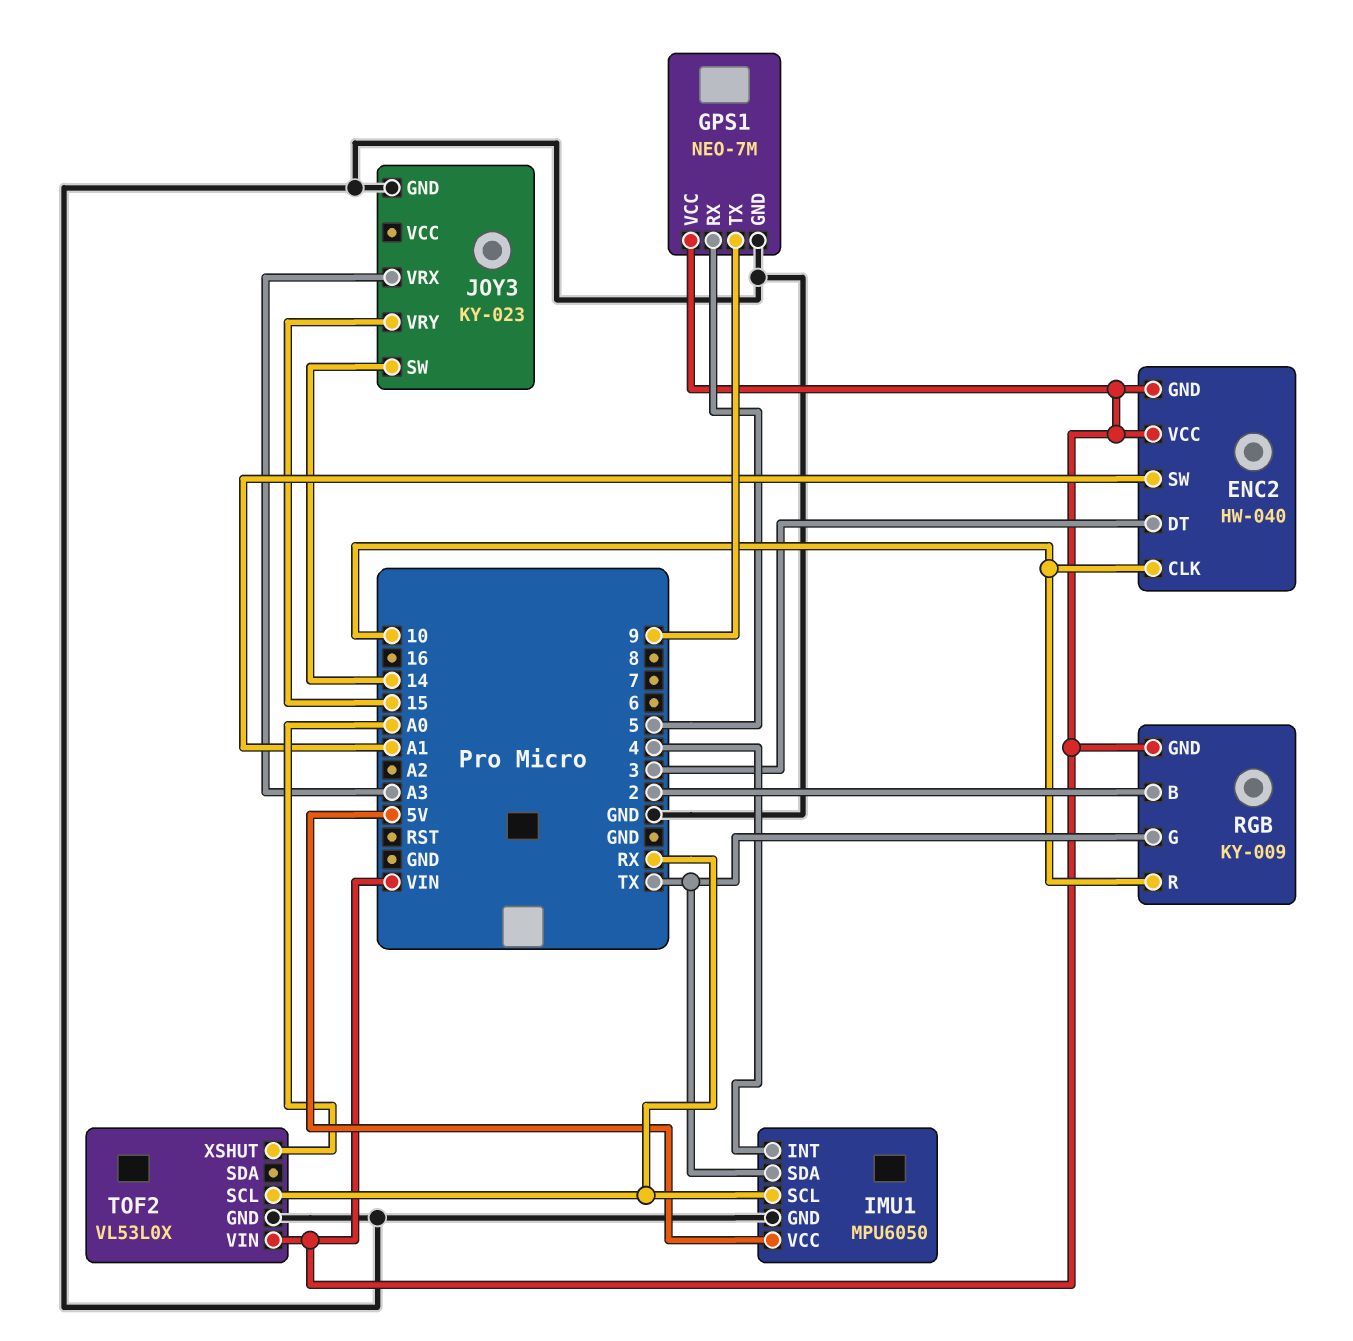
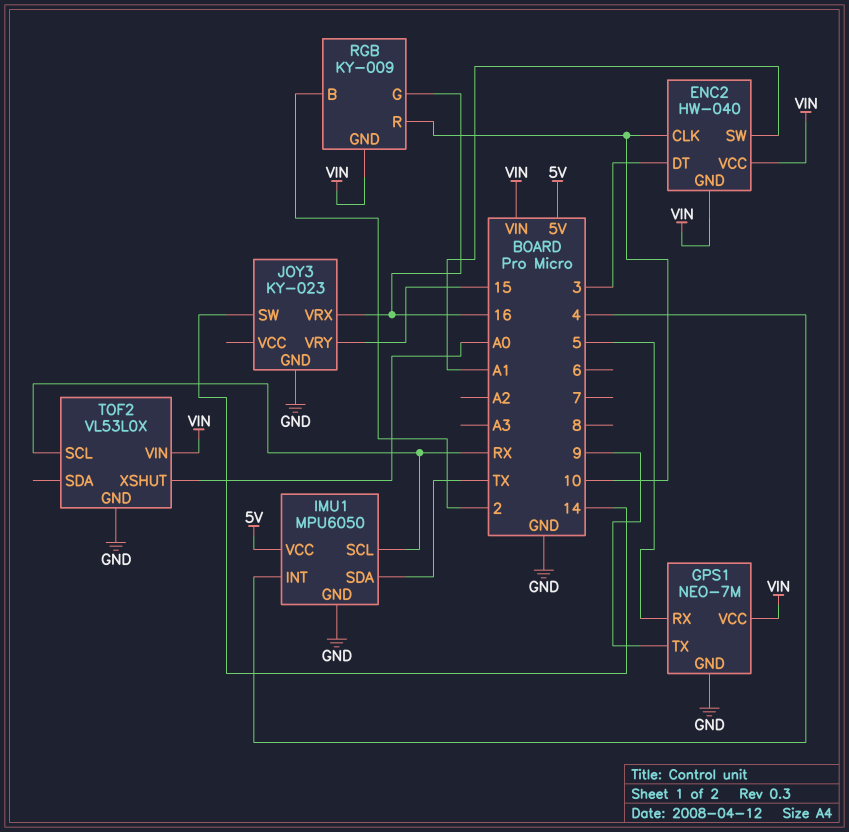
JOY3 pin VRX: A3 -> 16
RGB pin G: TX -> 16

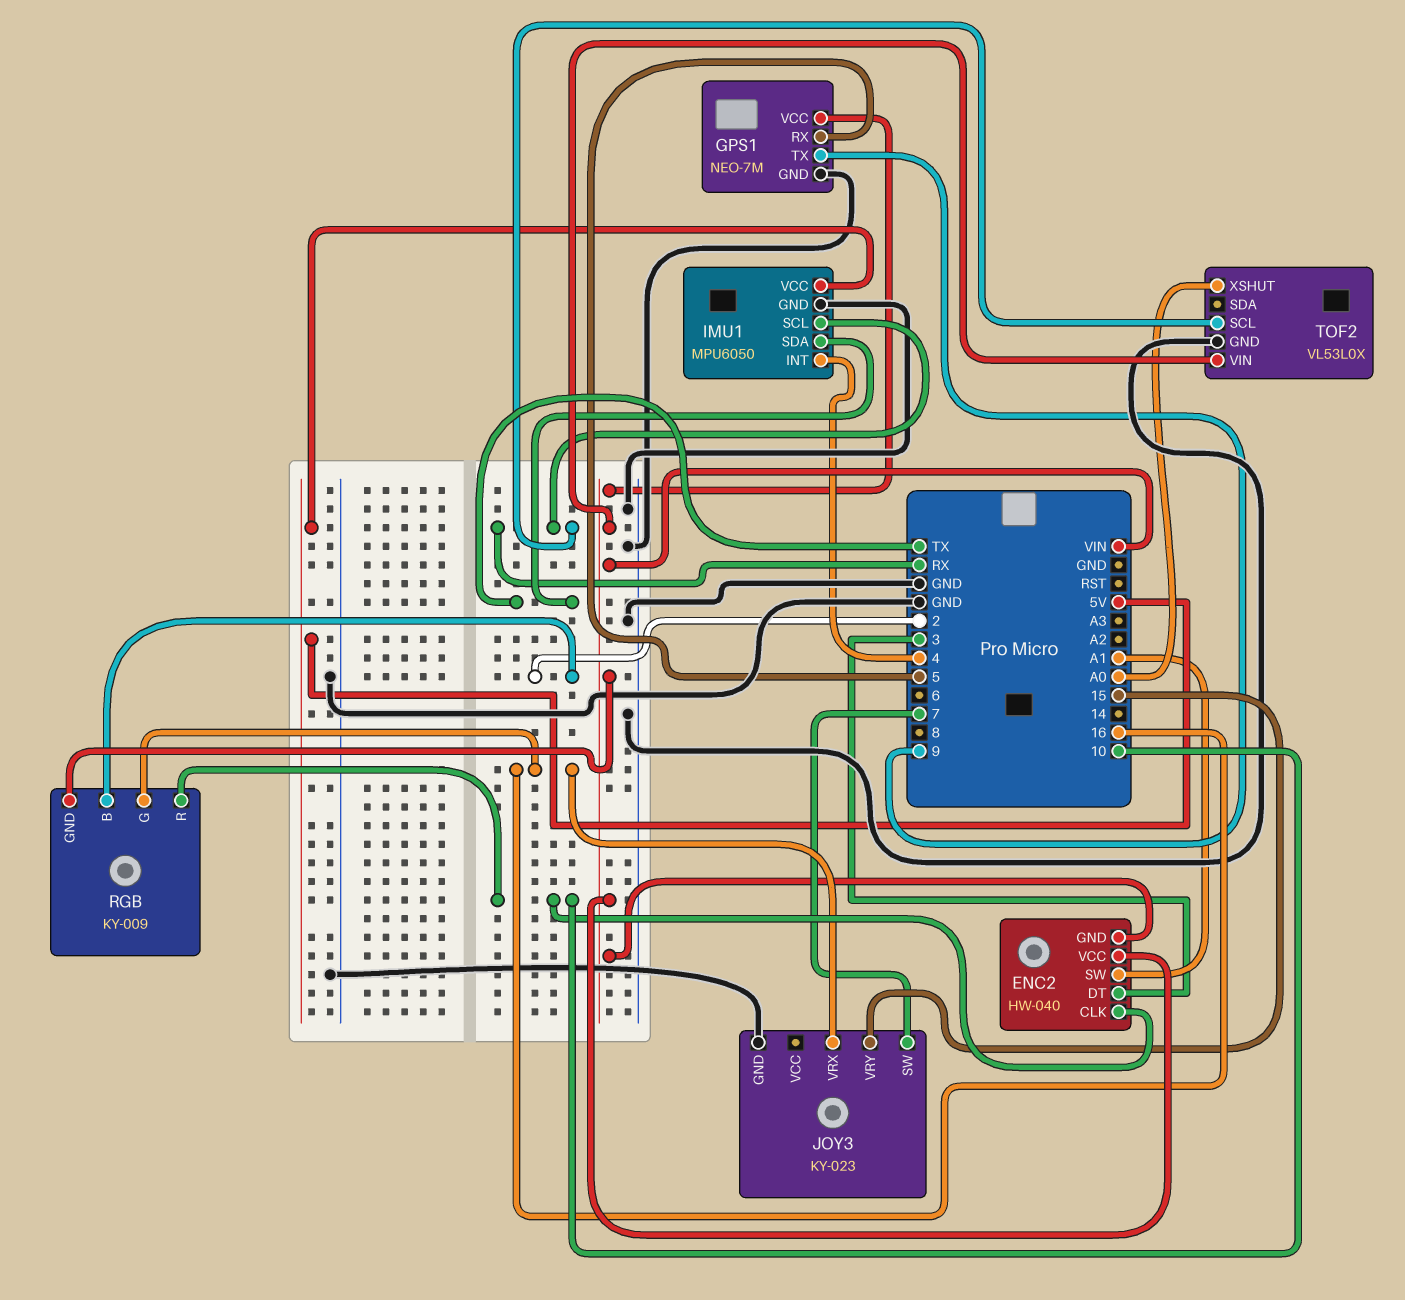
JOY3 pin SW: 14 -> 7

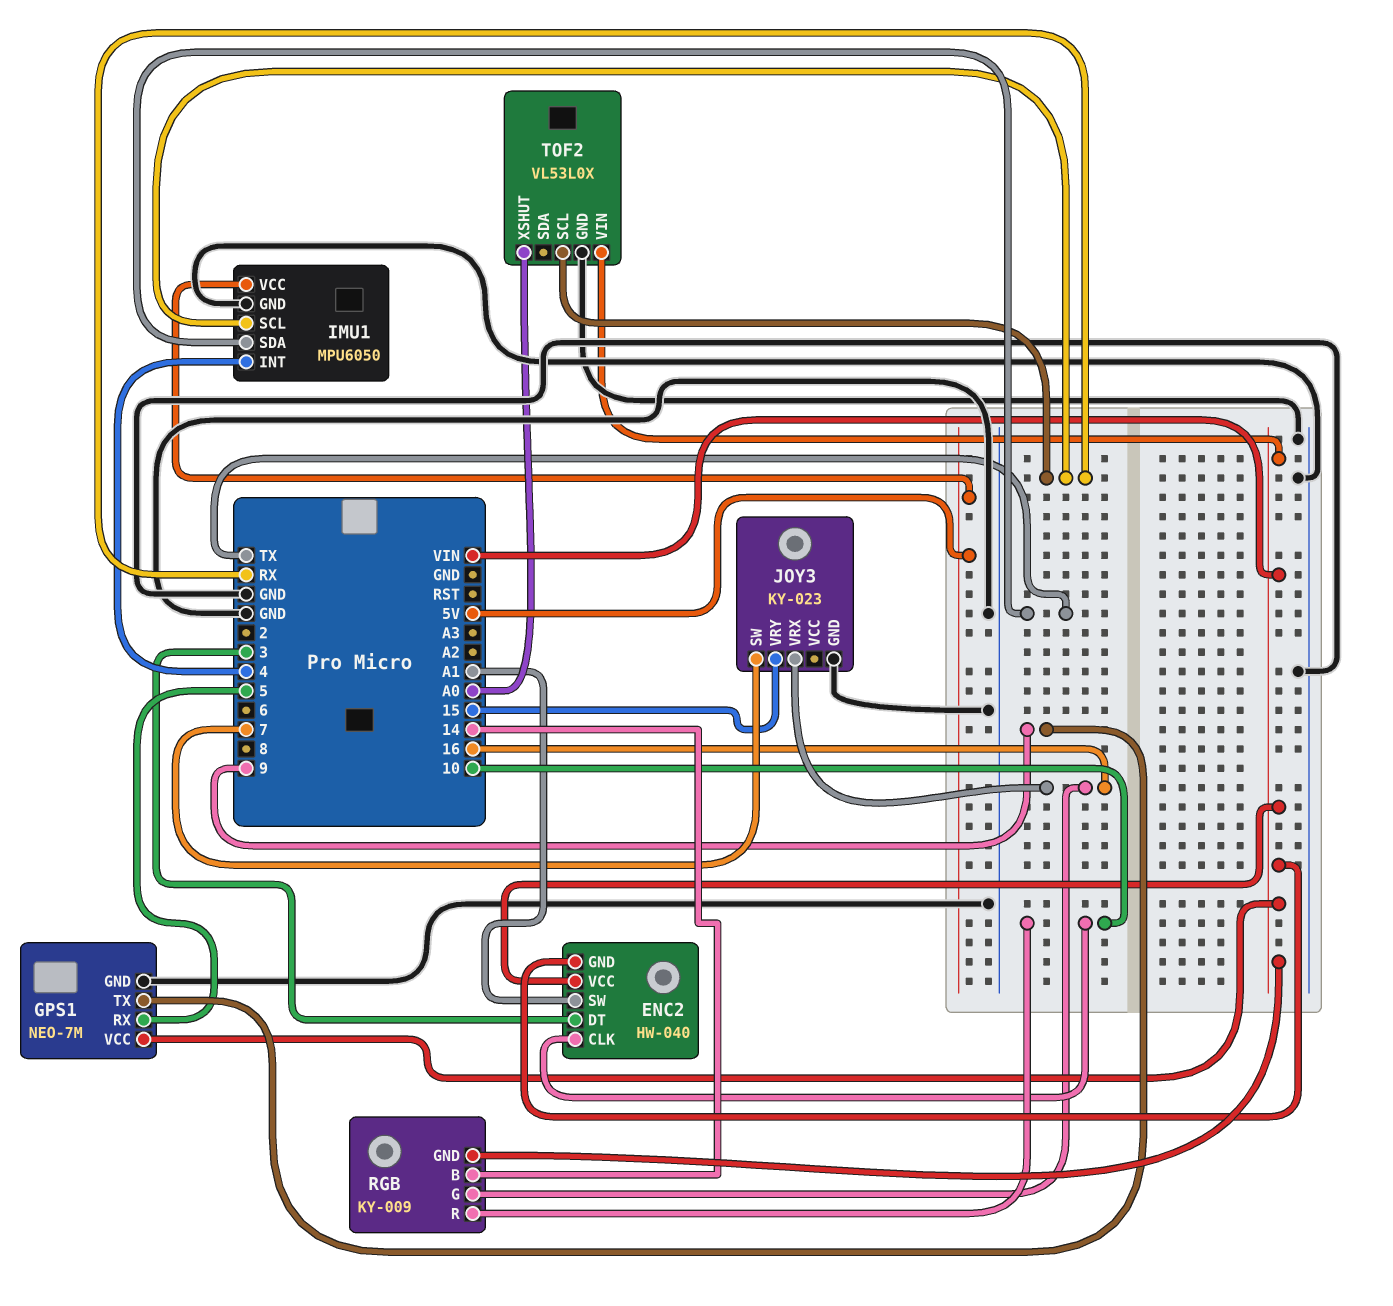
RGB pin B: 2 -> 14

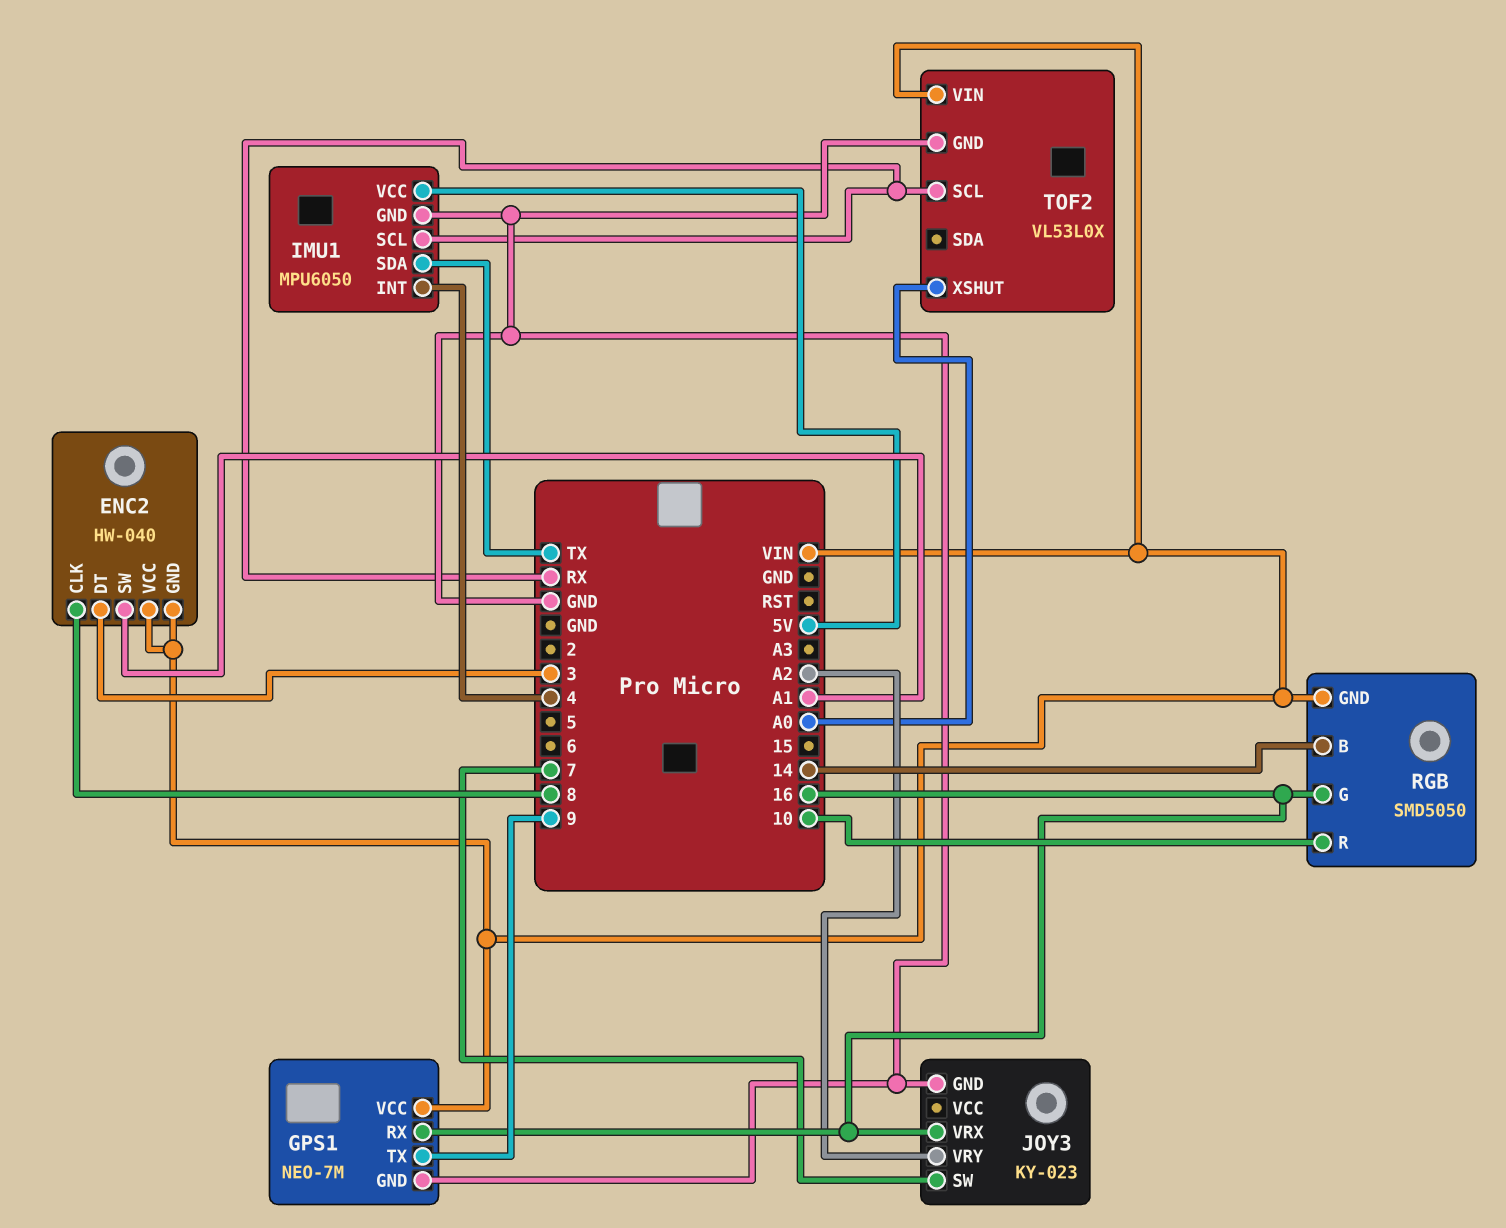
ENC2 pin CLK: 10 -> 8
GPS1 pin RX: 5 -> 16
JOY3 pin VRY: 15 -> A2
RGB: KY-009 -> SMD5050

